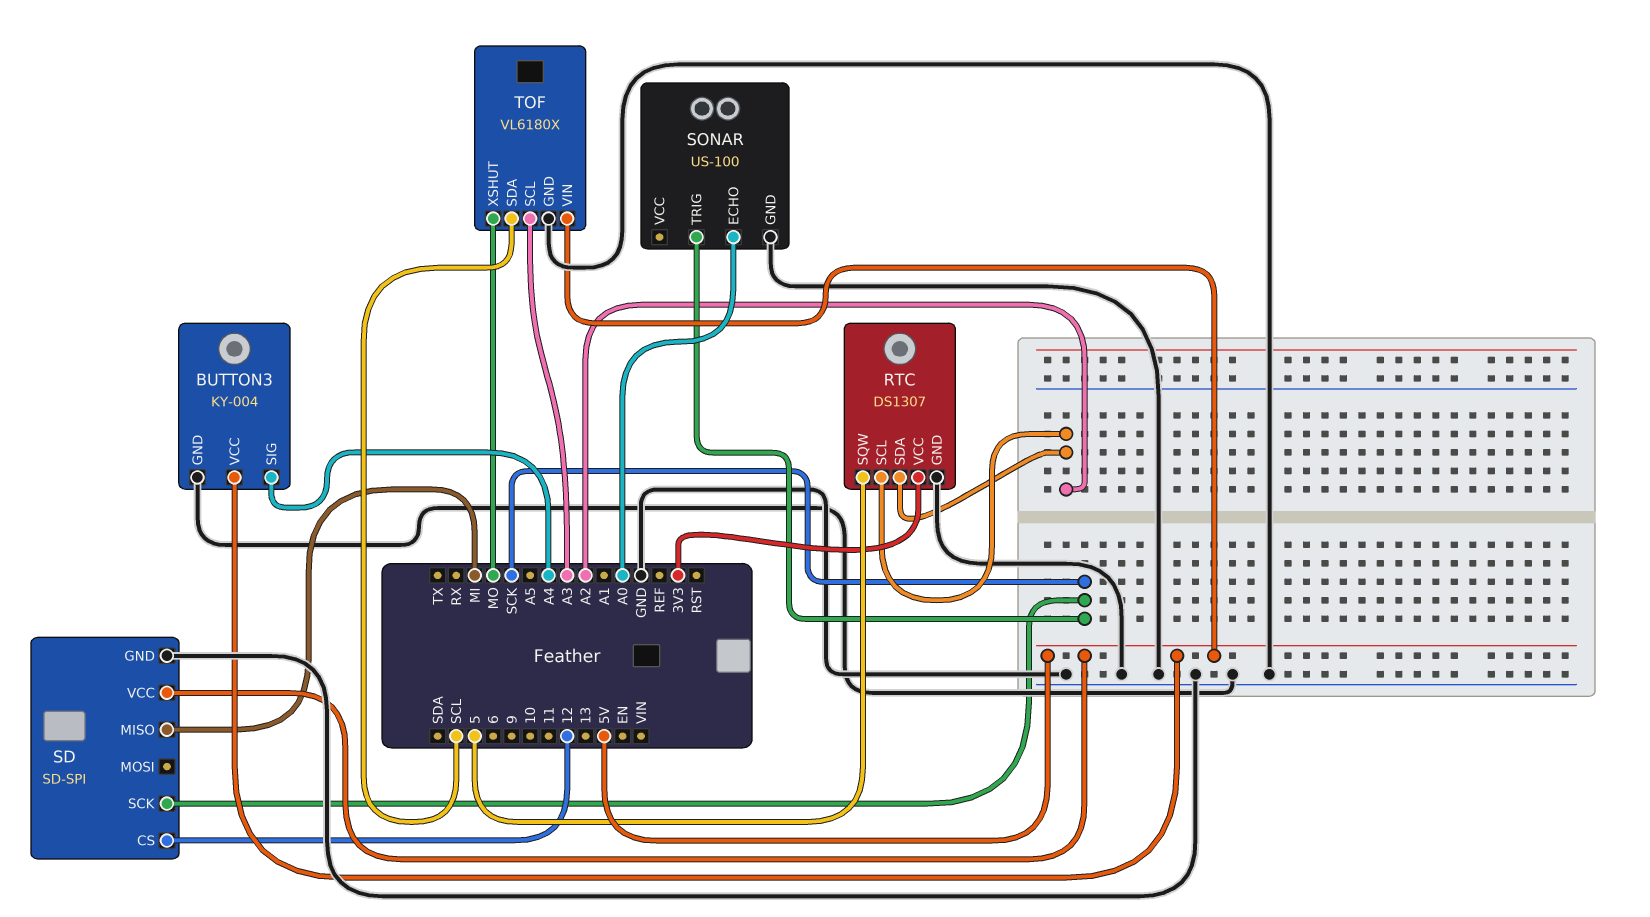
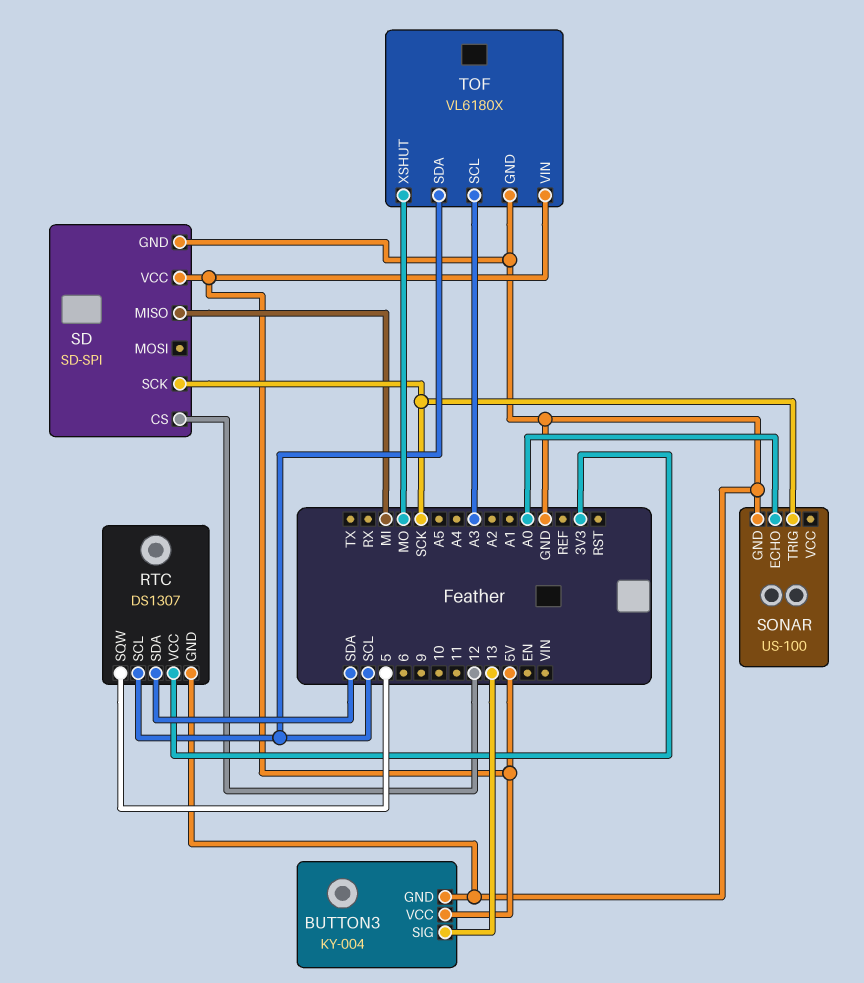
BUTTON3 pin SIG: A4 -> 13
RTC pin SCL: A2 -> SCL
RTC pin SDA: A2 -> SDA

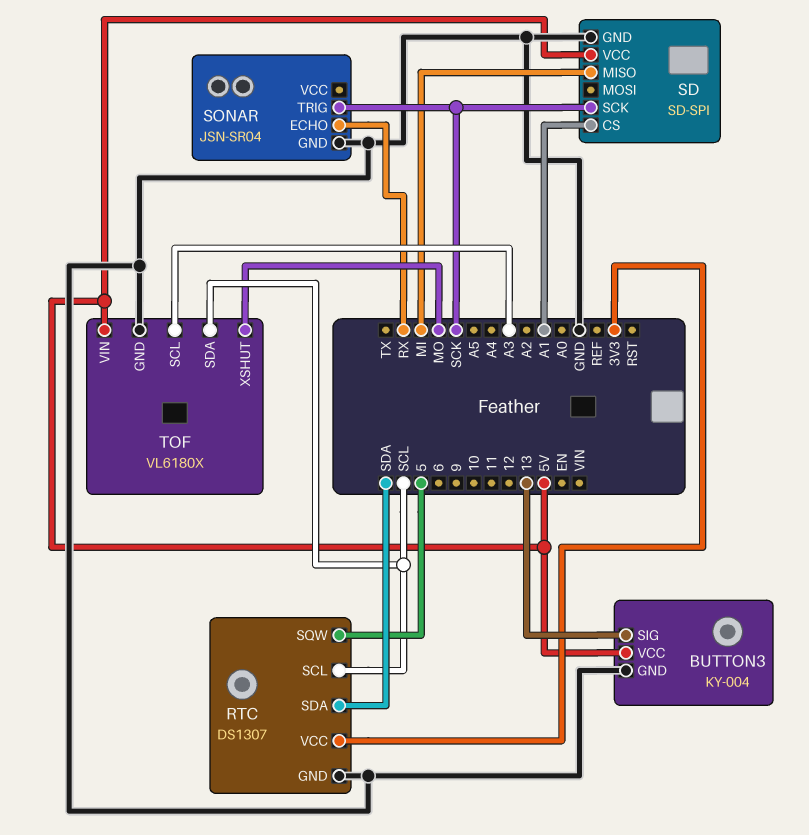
SD pin CS: 12 -> A1
SONAR: US-100 -> JSN-SR04
SONAR pin ECHO: A0 -> RX

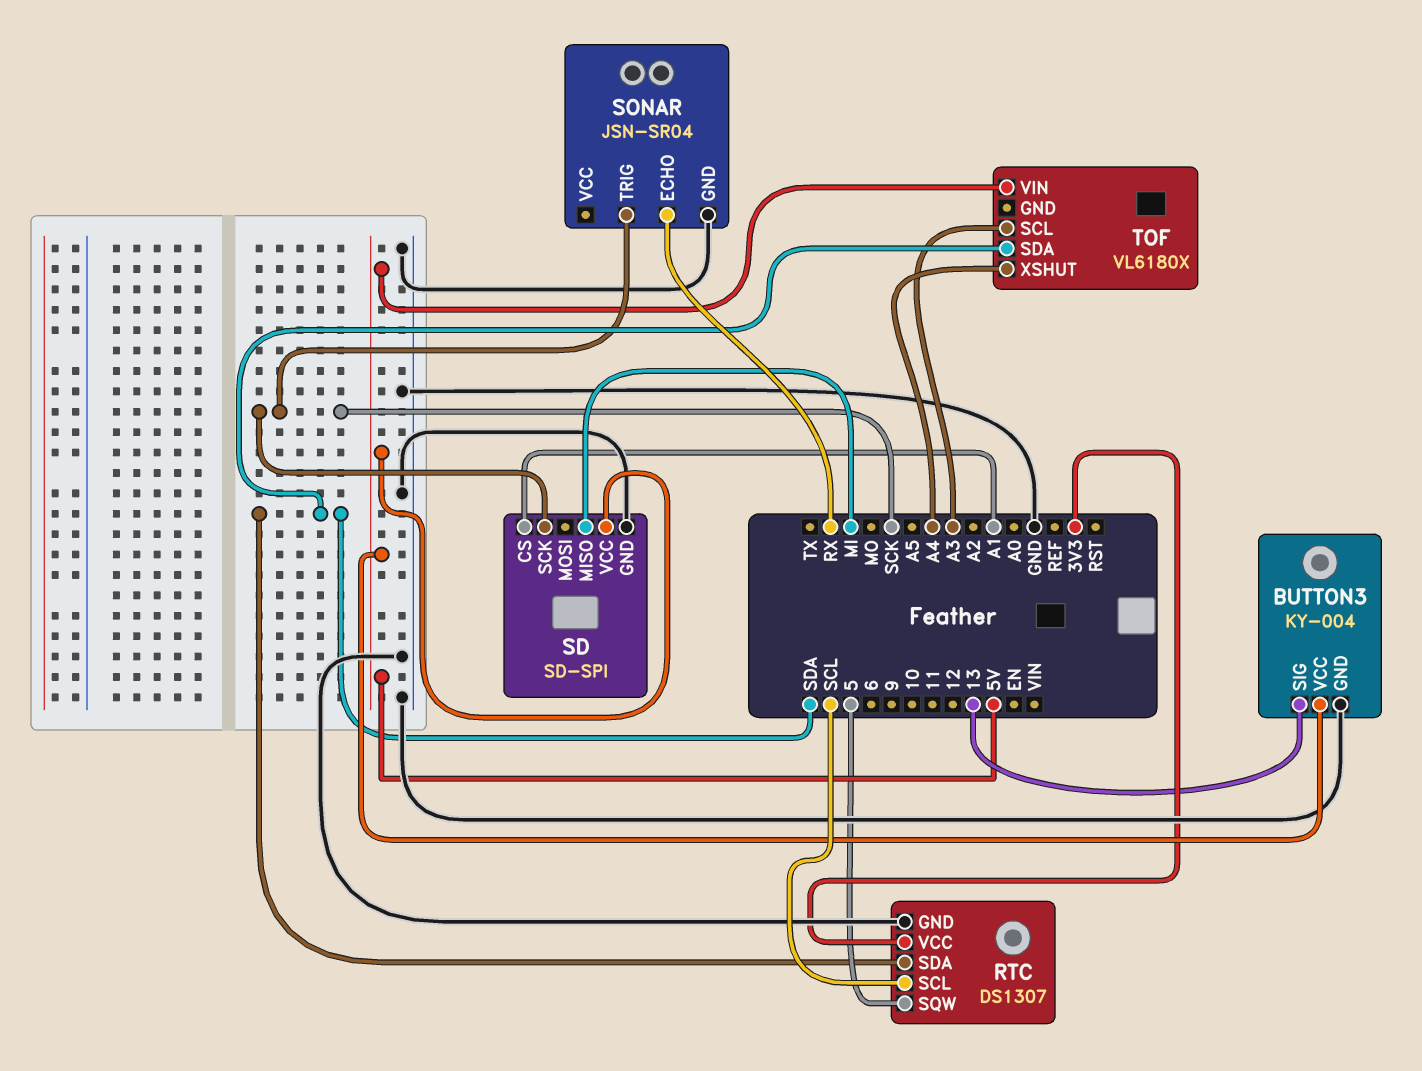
TOF pin GND: GND -> none
TOF pin SDA: SCL -> SDA
TOF pin XSHUT: MO -> A4

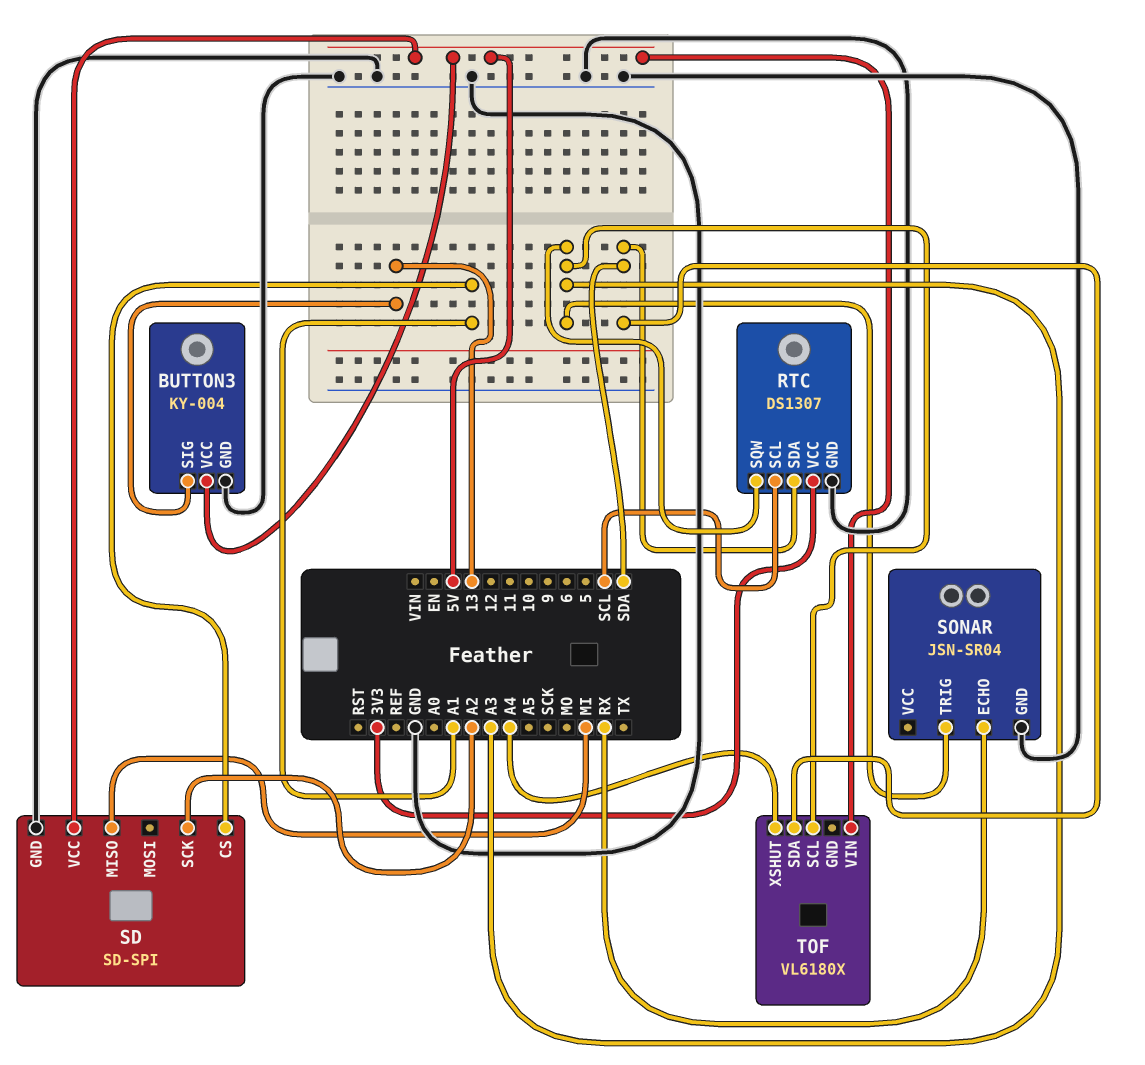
RTC pin SQW: 5 -> A3
SD pin SCK: SCK -> A2
SONAR pin TRIG: SCK -> A3

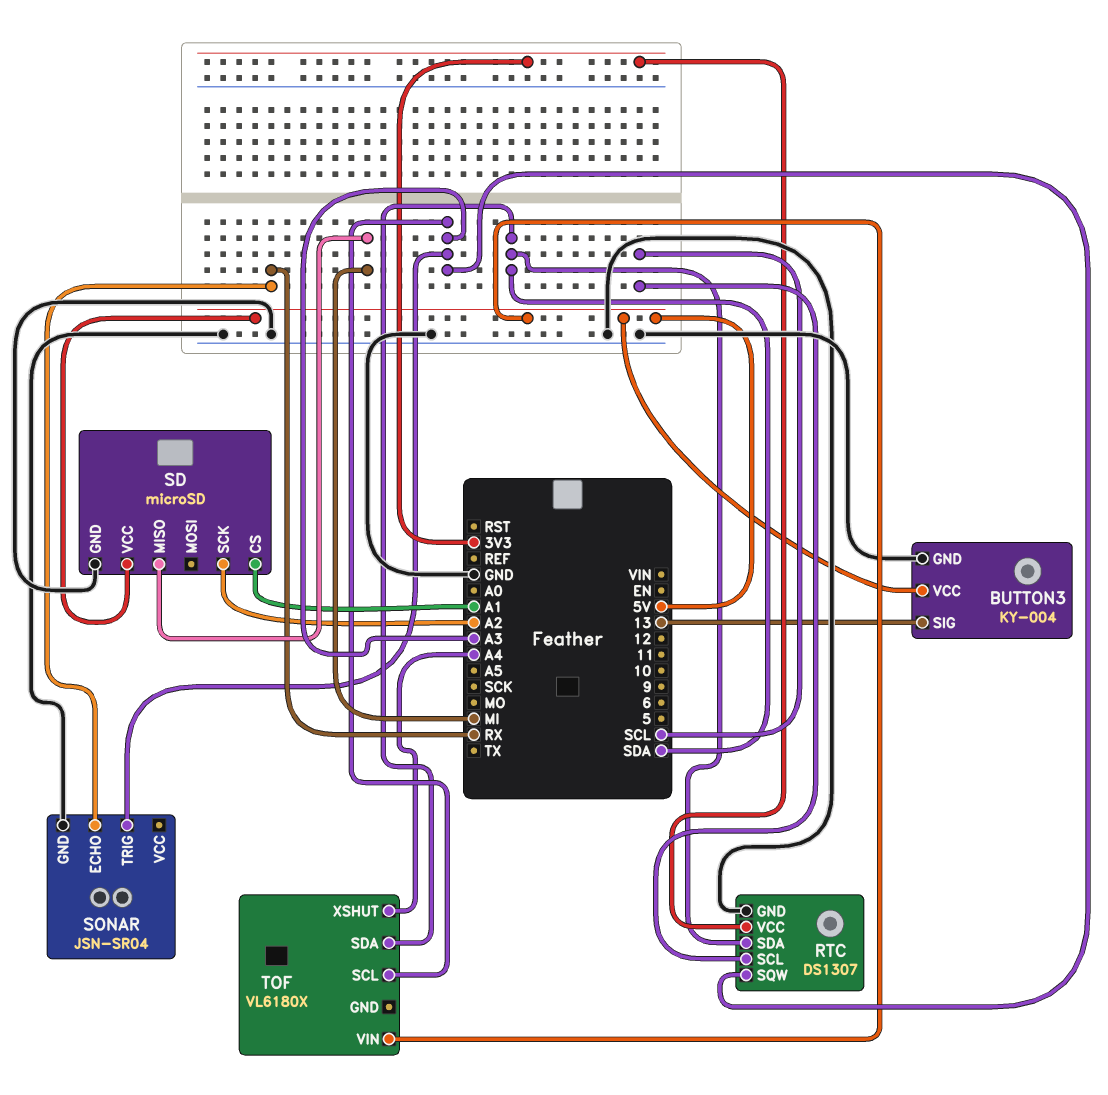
SD: SD-SPI -> microSD

